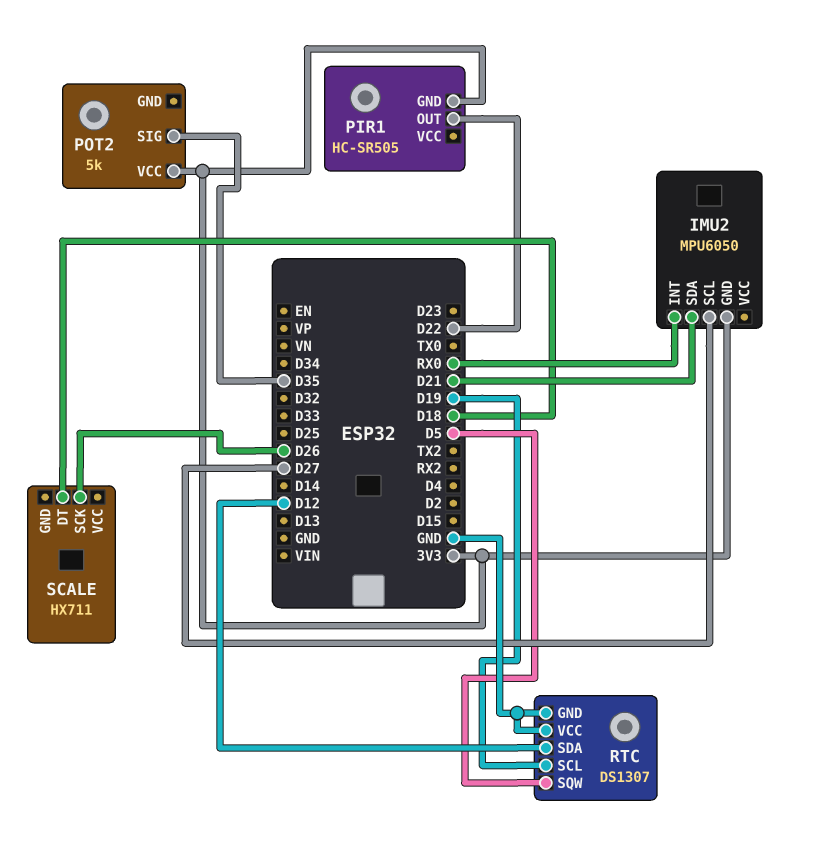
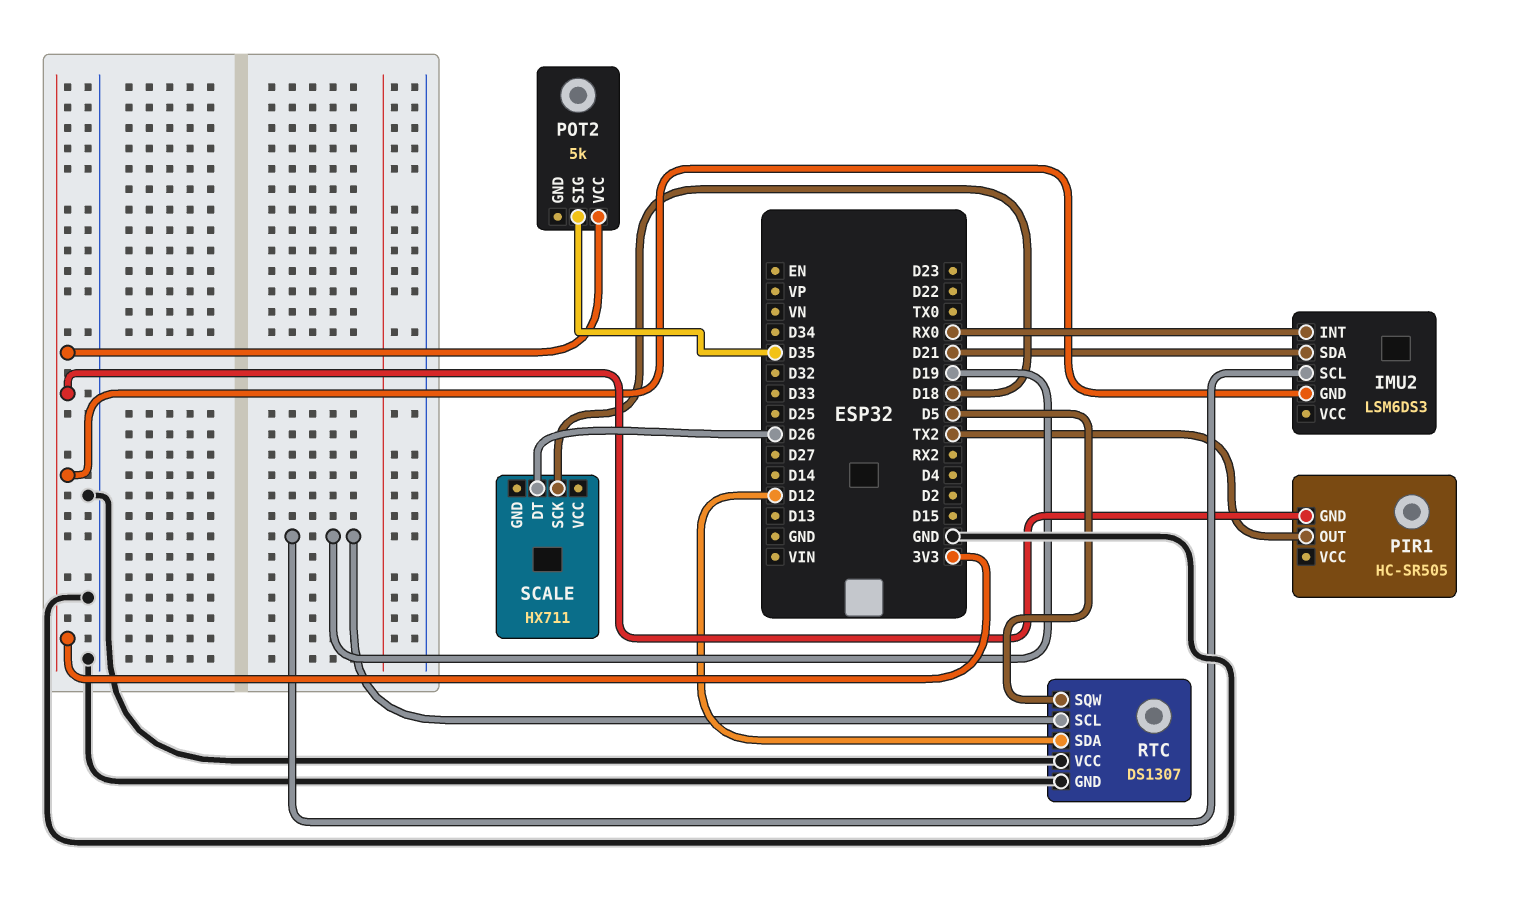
IMU2: MPU6050 -> LSM6DS3
IMU2 pin SCL: D27 -> D19
PIR1 pin OUT: D22 -> TX2
SCALE pin DT: D18 -> D26
SCALE pin SCK: D26 -> D18

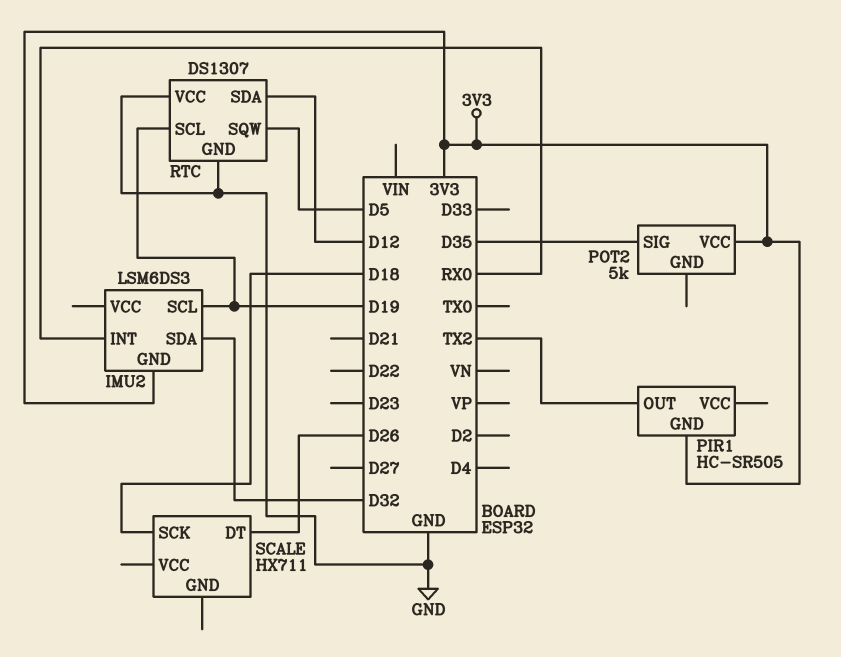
IMU2 pin SDA: D21 -> D32

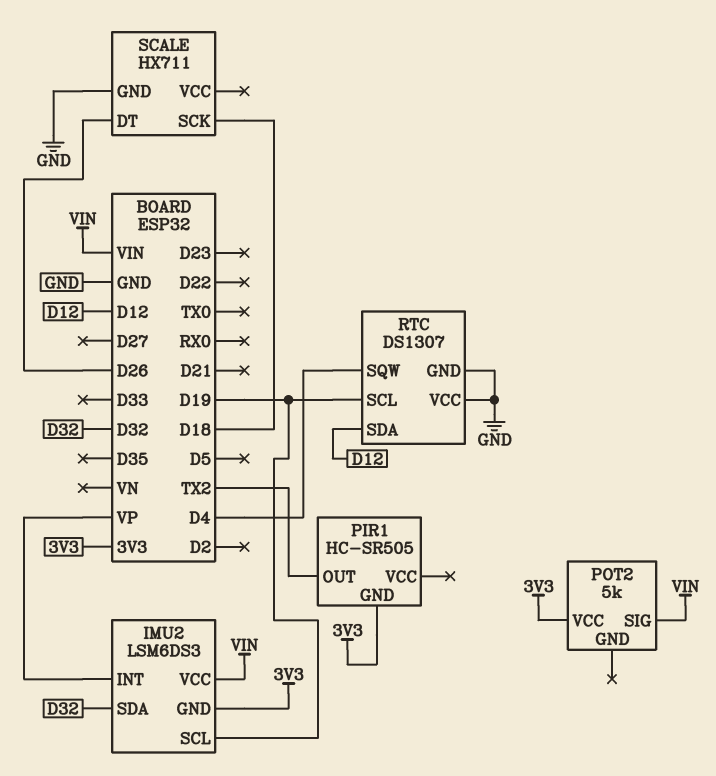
IMU2 pin INT: RX0 -> VP
IMU2 pin VCC: none -> VIN
POT2 pin SIG: D35 -> VIN
RTC pin SQW: D5 -> D4
SCALE pin GND: none -> GND

